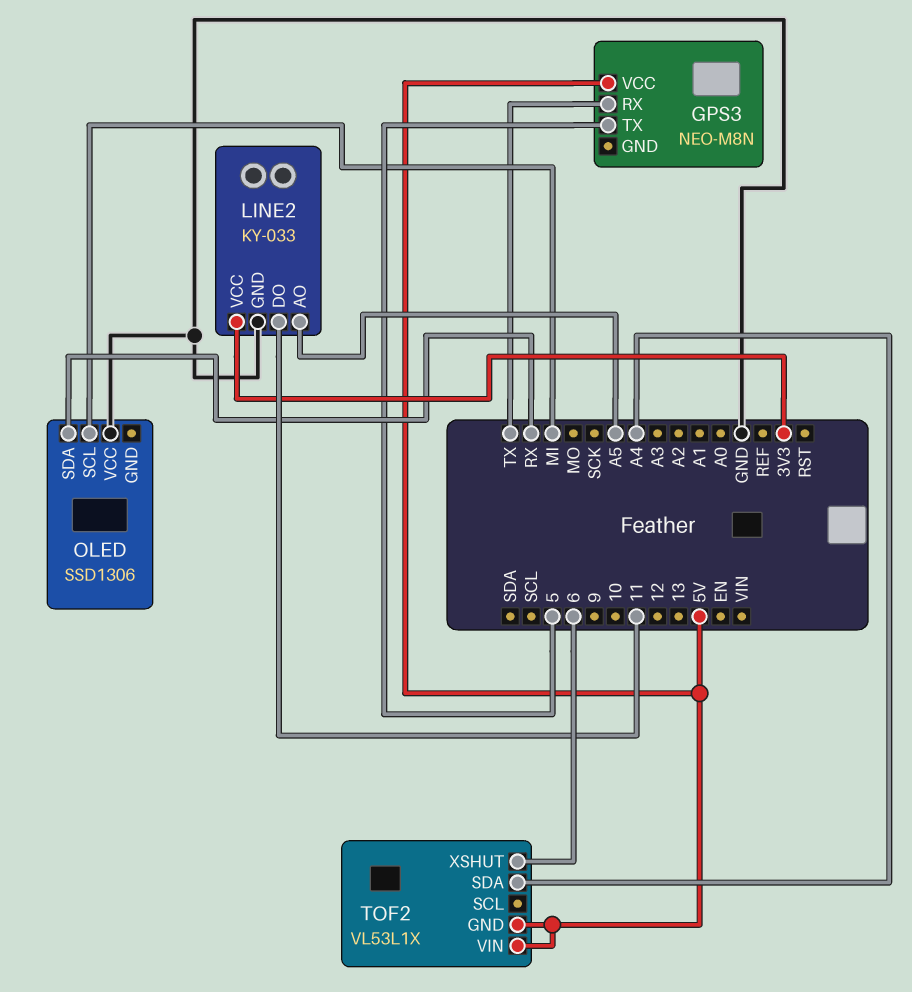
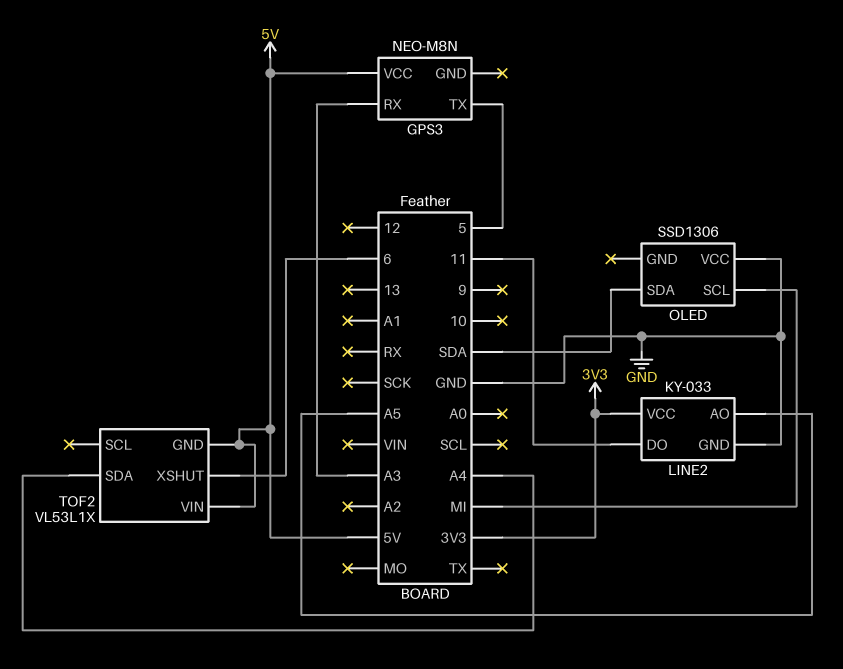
GPS3 pin RX: TX -> A3
OLED pin SDA: RX -> SDA

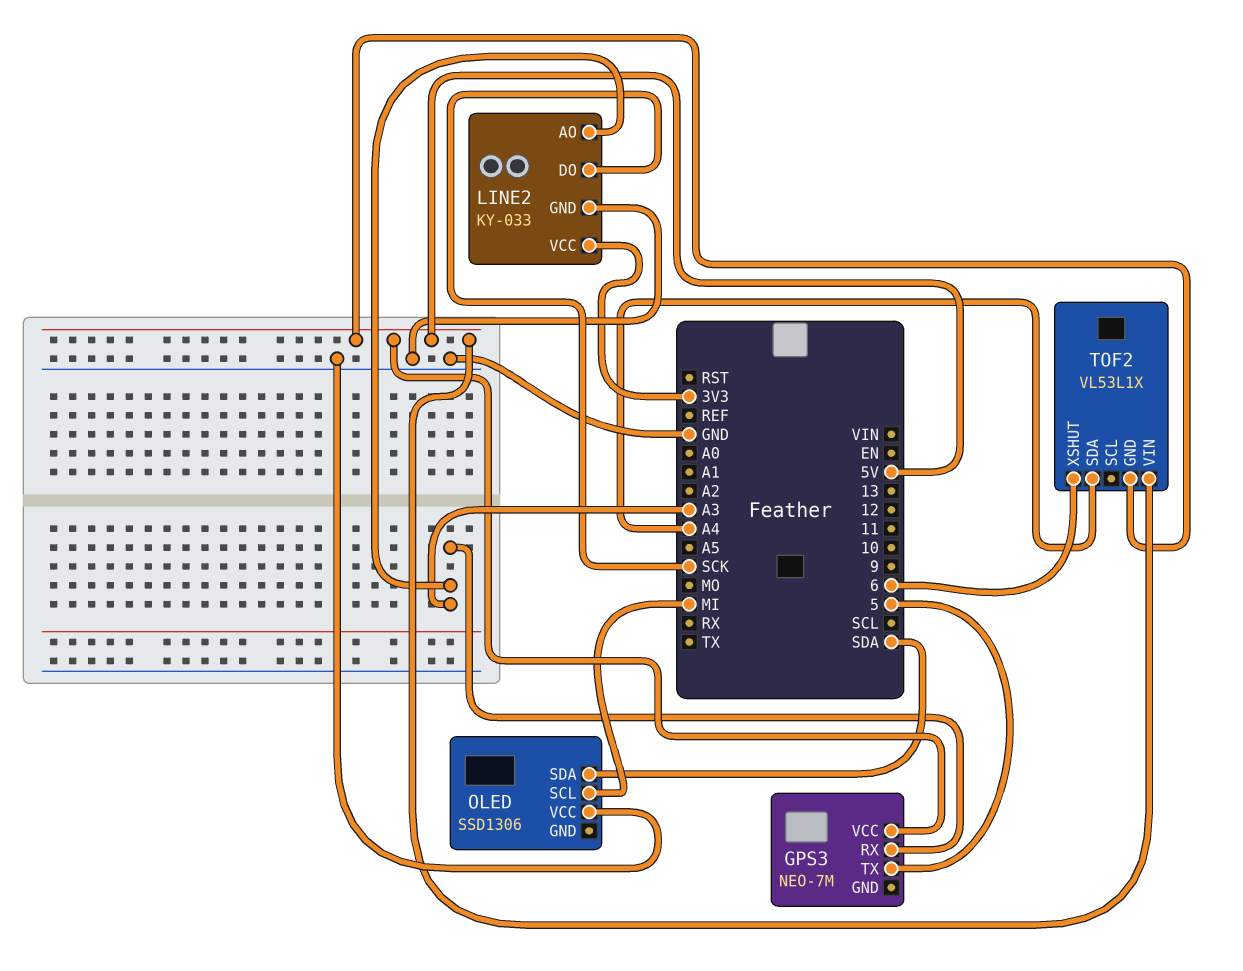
GPS3: NEO-M8N -> NEO-7M
LINE2 pin AO: A5 -> A3
LINE2 pin DO: 11 -> SCK

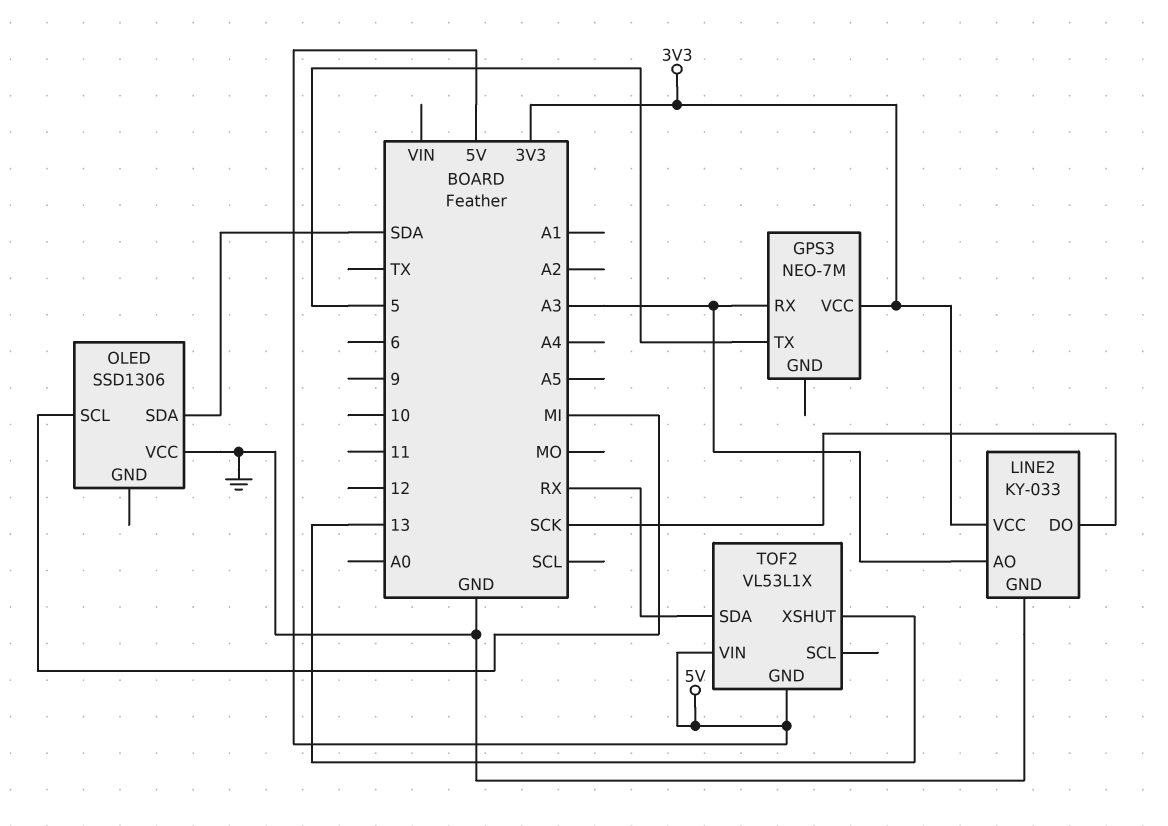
GPS3 pin VCC: 5V -> 3V3
TOF2 pin SDA: A4 -> RX
TOF2 pin XSHUT: 6 -> 13

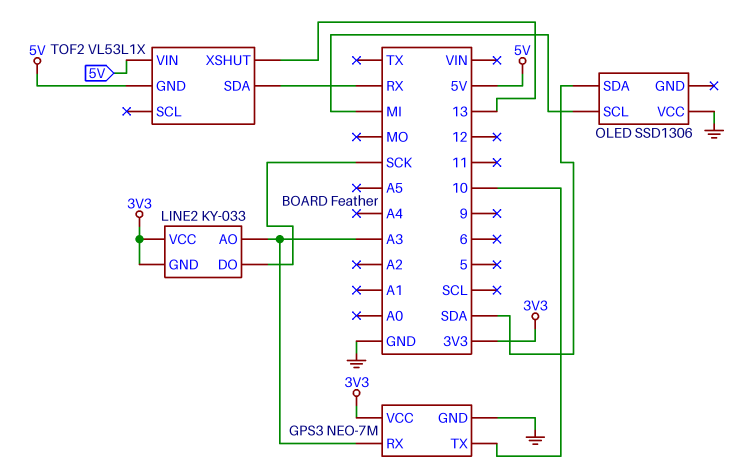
GPS3 pin GND: none -> GND
GPS3 pin TX: 5 -> 10
LINE2 pin GND: GND -> 3V3

